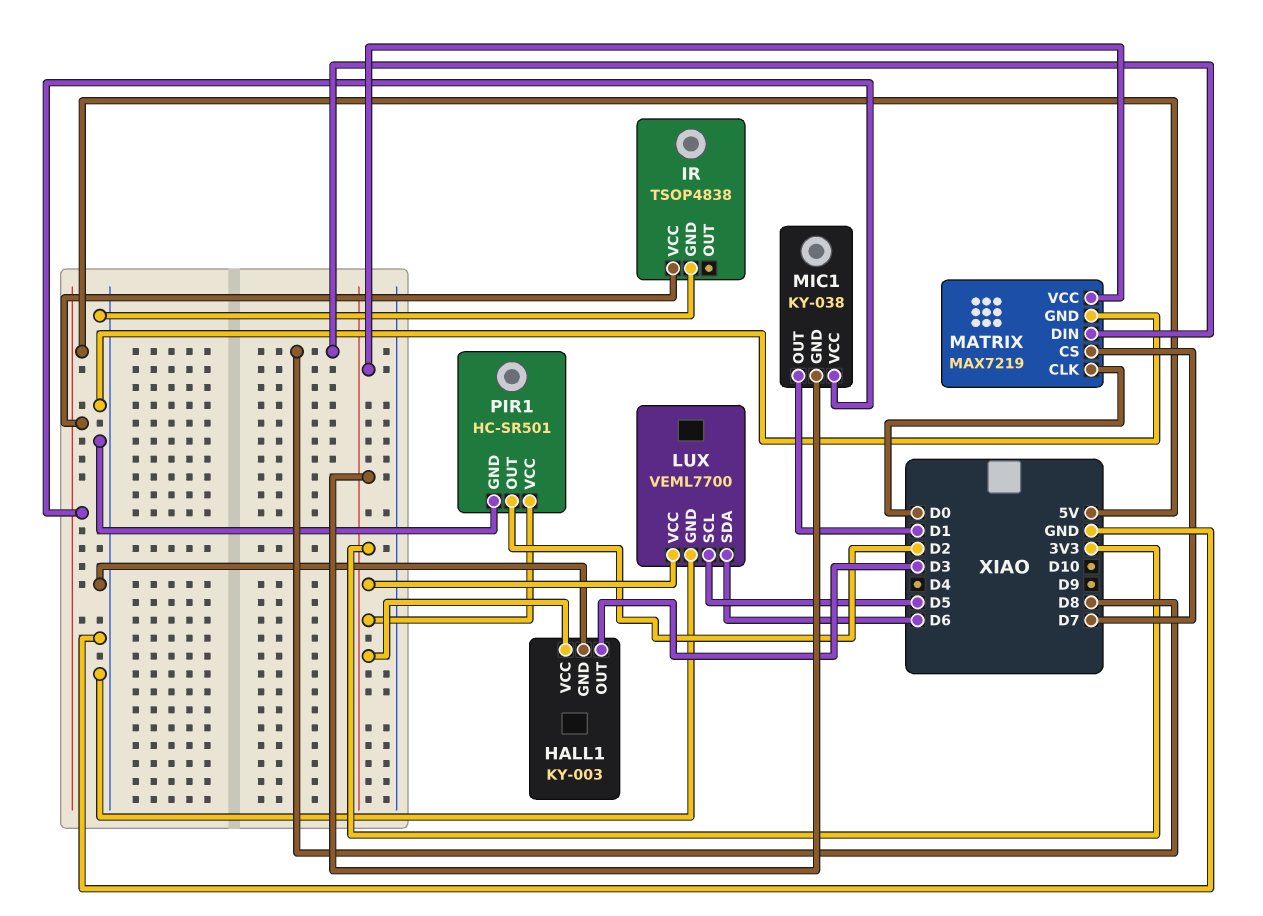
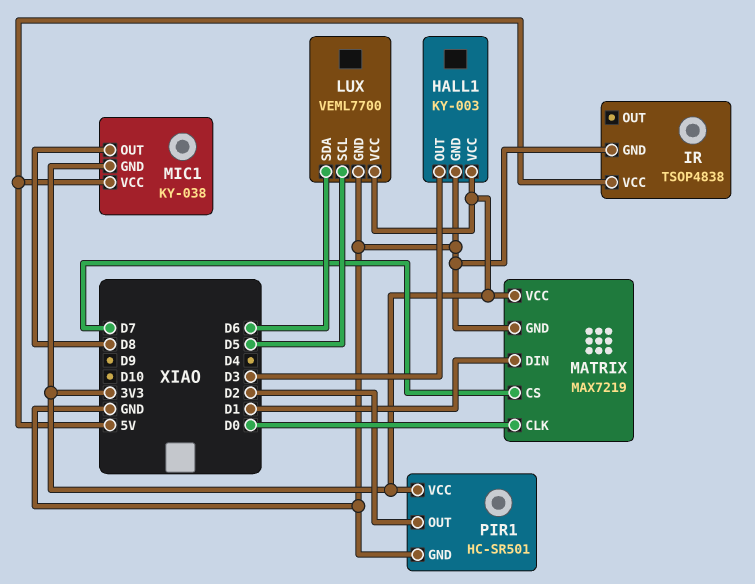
MATRIX pin DIN: D8 -> D1
MIC1 pin OUT: D1 -> D8

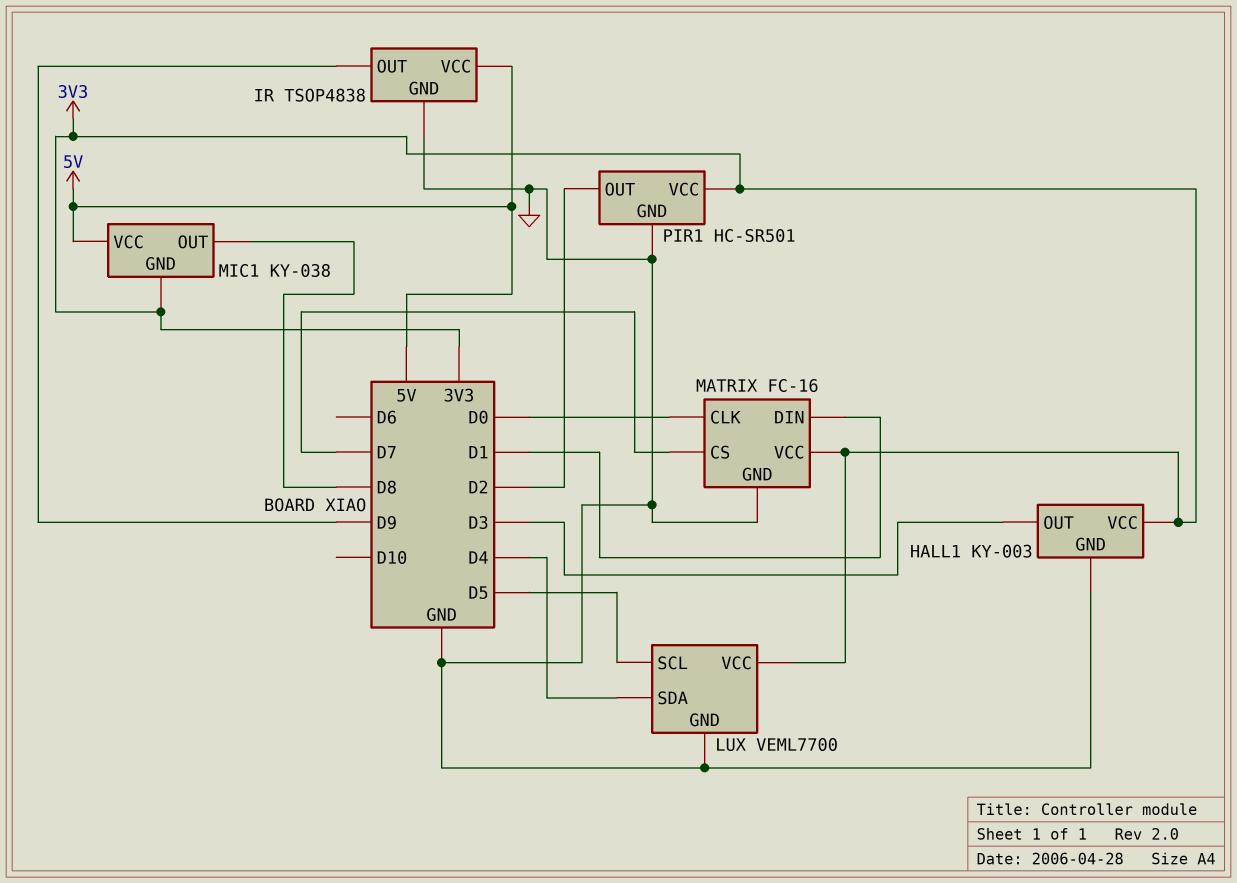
IR pin OUT: none -> D9
LUX pin SDA: D6 -> D4
MATRIX: MAX7219 -> FC-16

